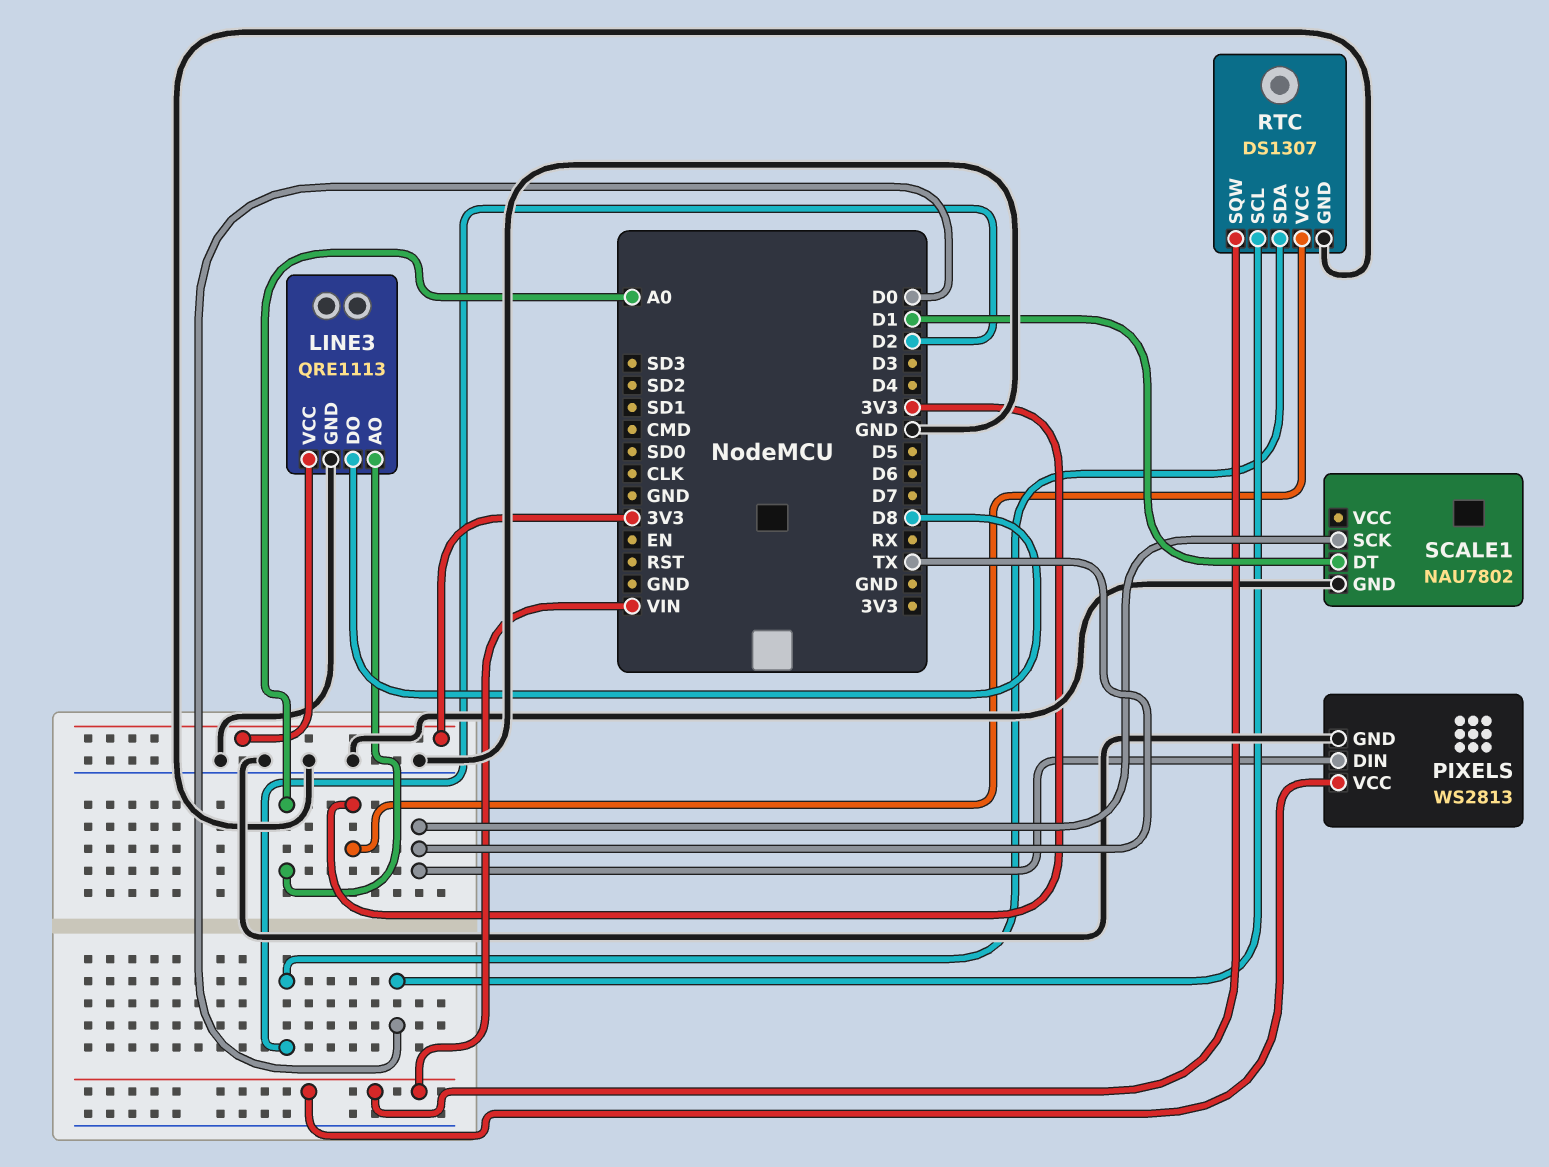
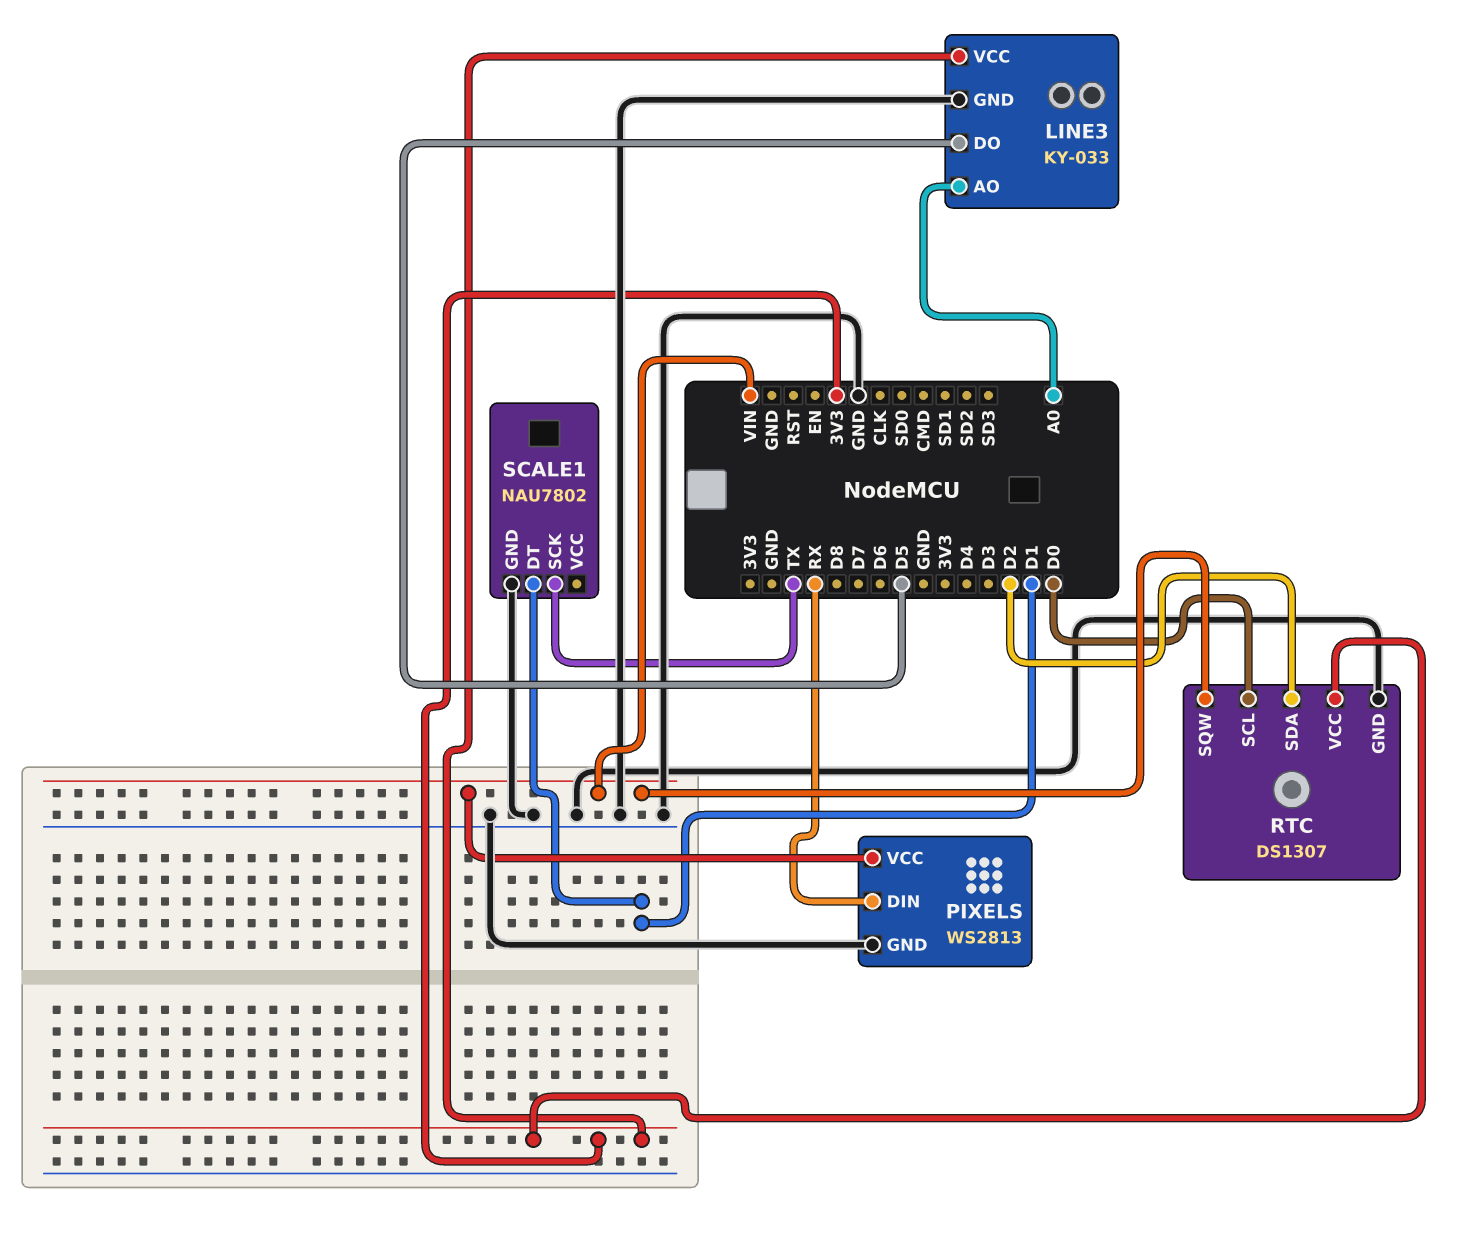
LINE3: QRE1113 -> KY-033
LINE3 pin DO: D8 -> D5
PIXELS pin DIN: TX -> RX

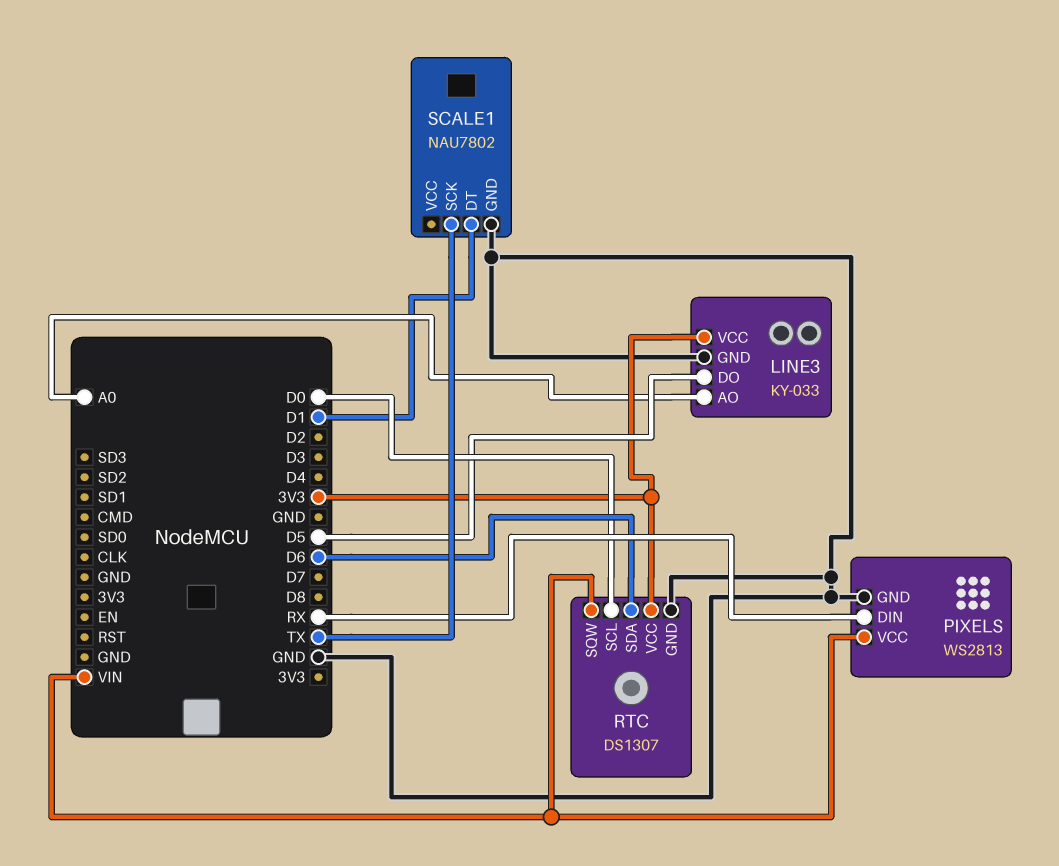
RTC pin SDA: D2 -> D6

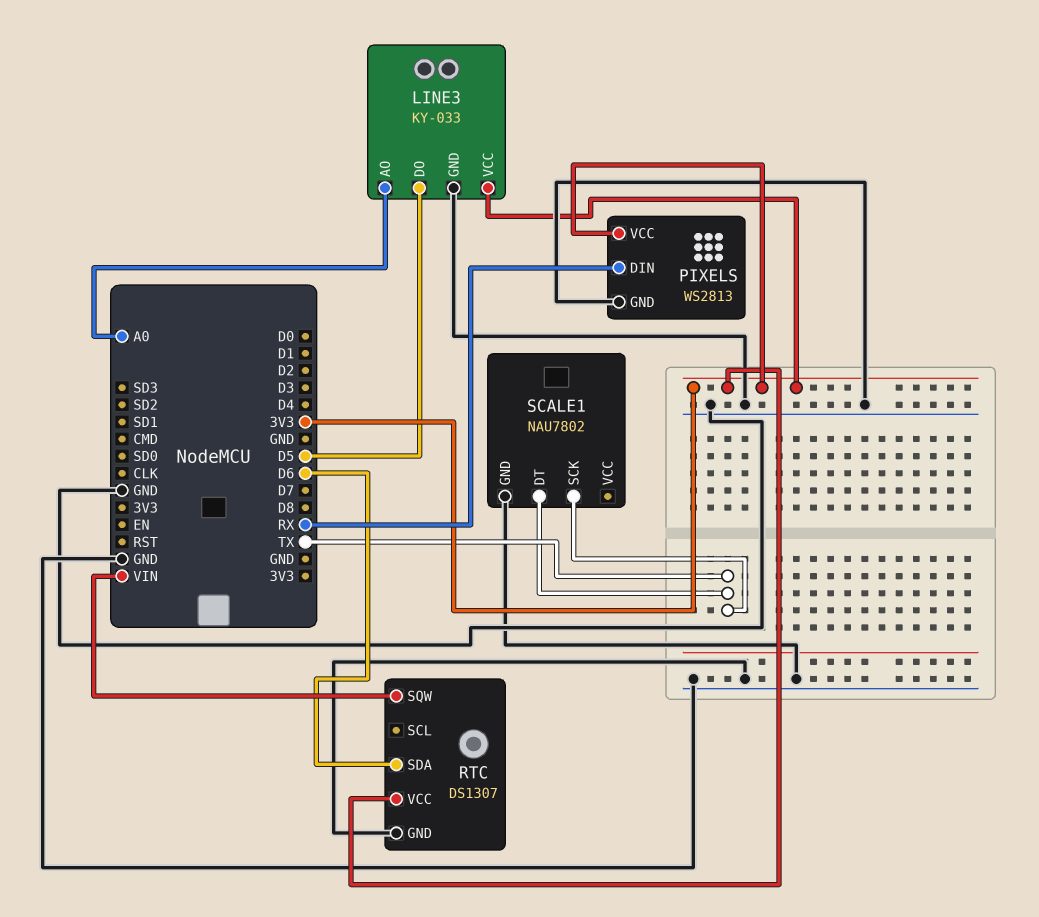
PIXELS pin VCC: VIN -> 3V3
RTC pin SCL: D0 -> none
SCALE1 pin DT: D1 -> TX

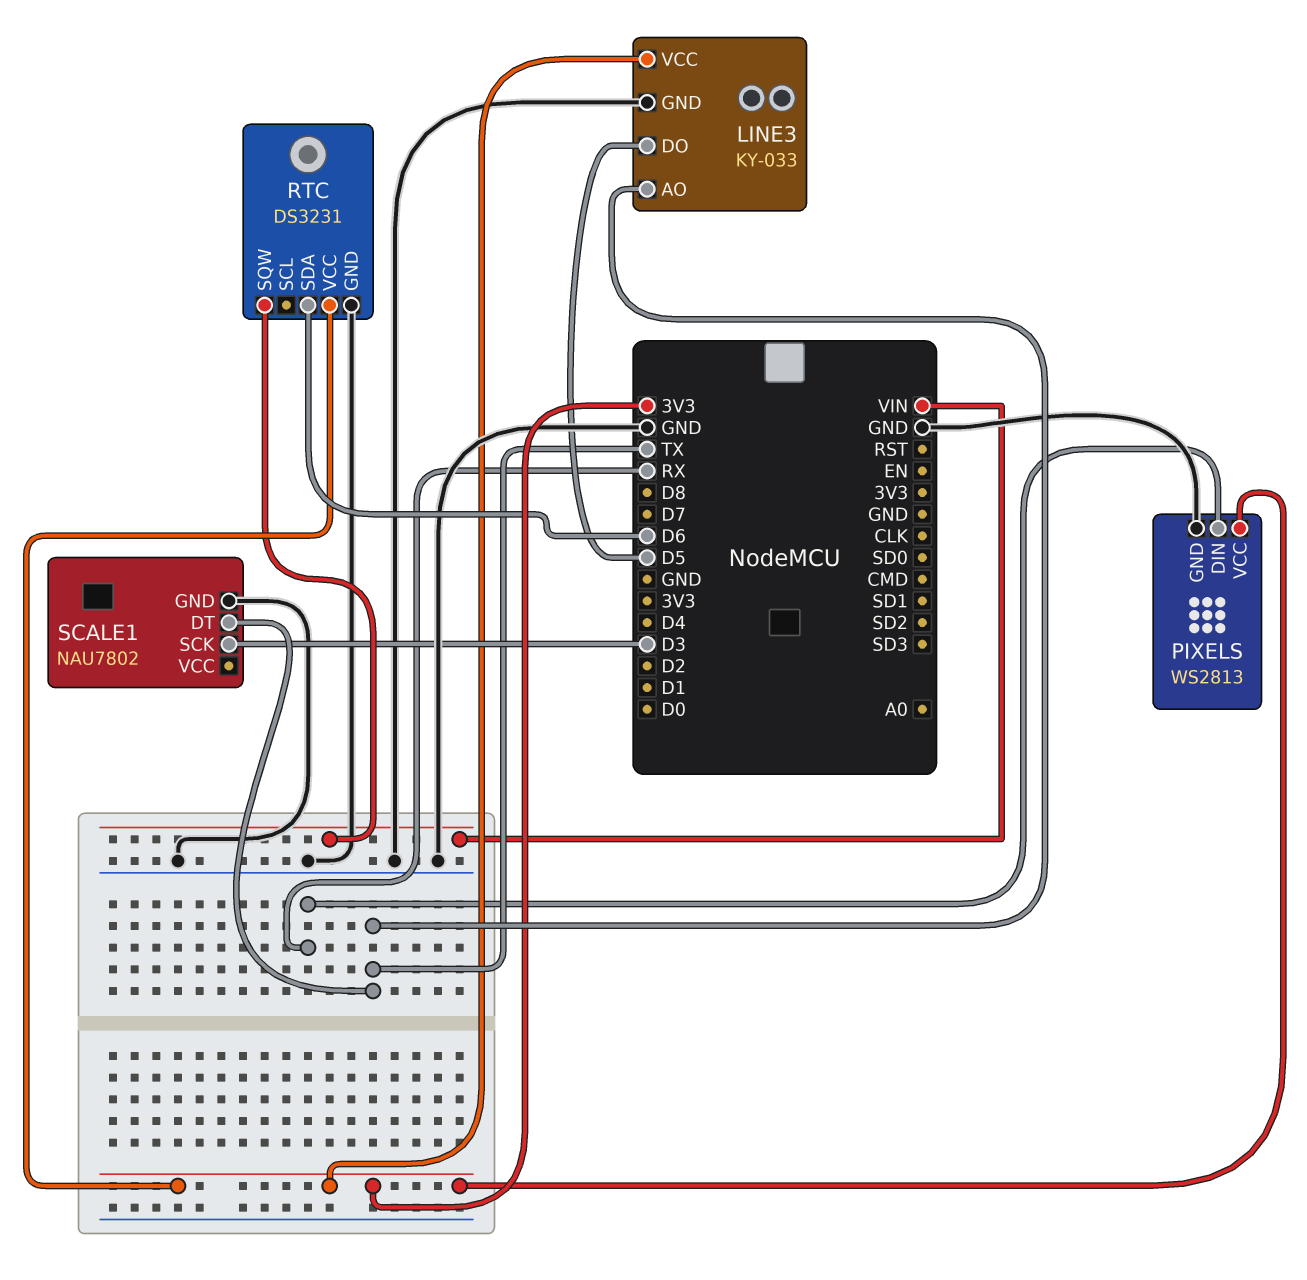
LINE3 pin AO: A0 -> TX
RTC: DS1307 -> DS3231
SCALE1 pin SCK: TX -> D3

